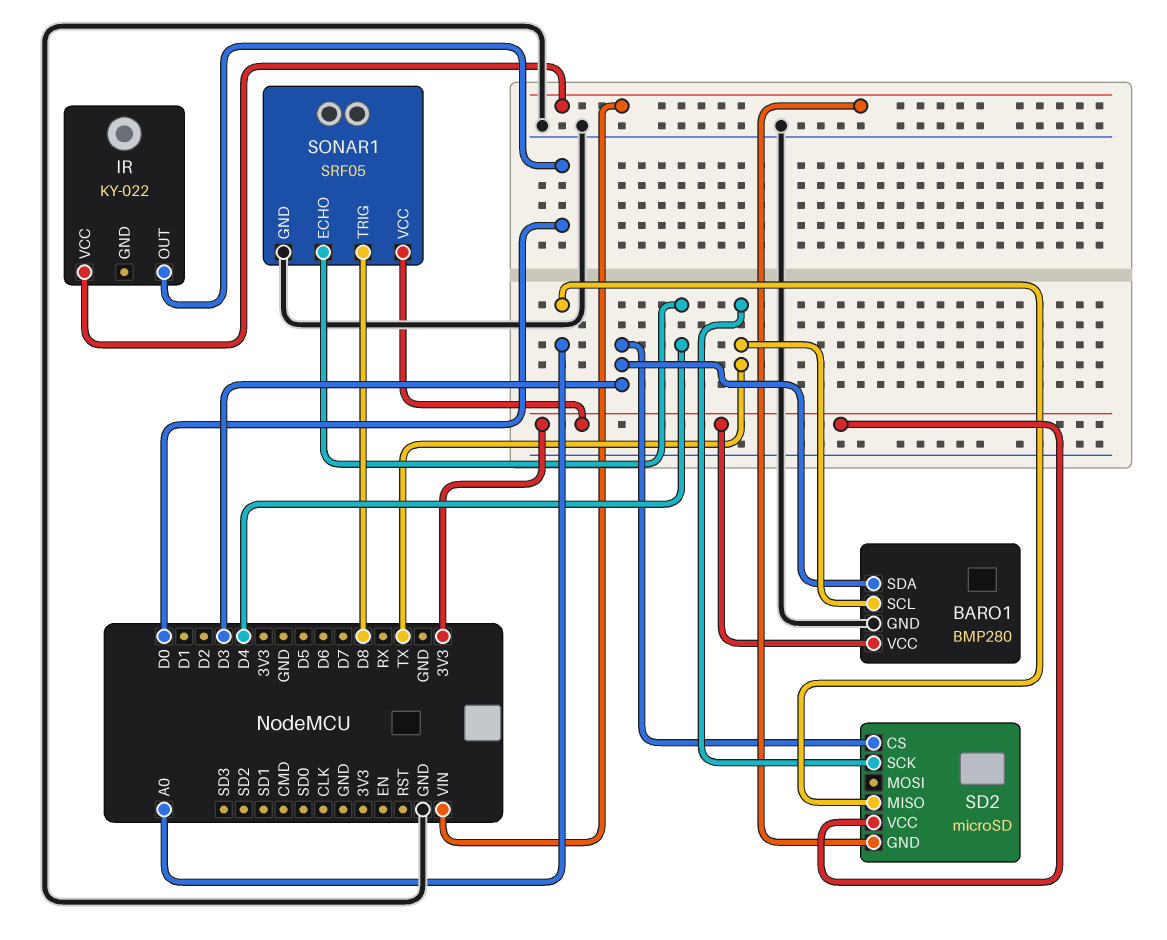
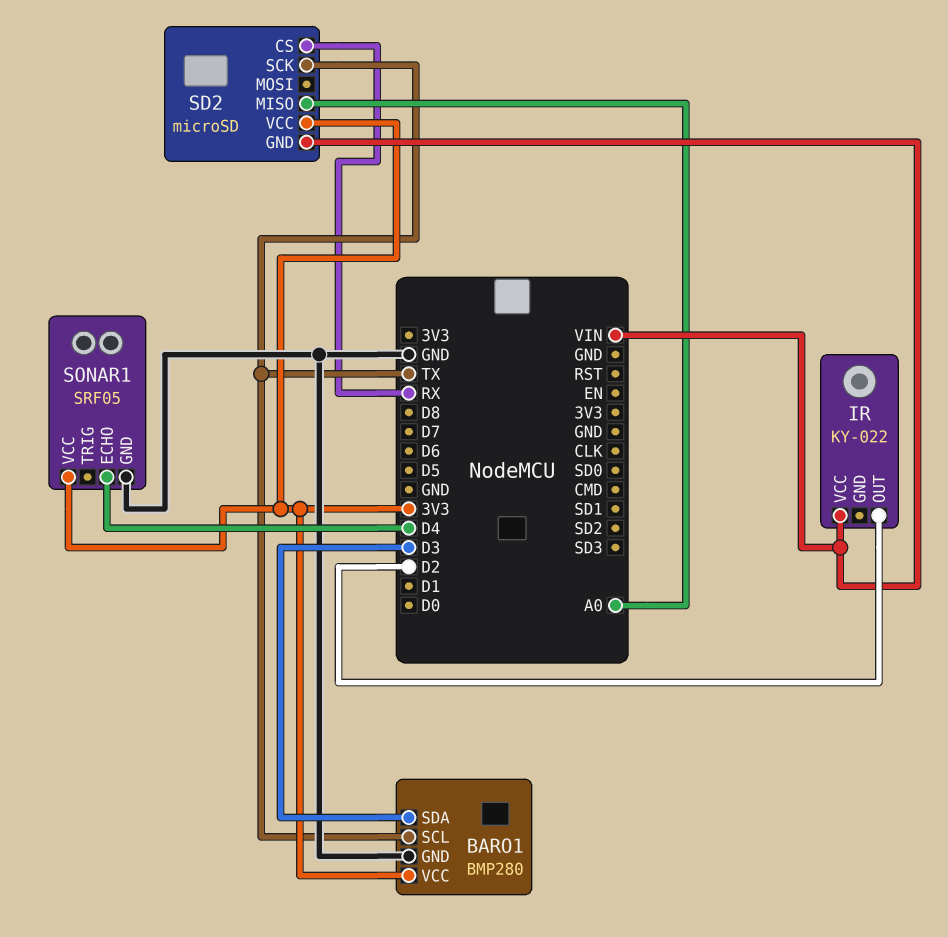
IR pin OUT: D0 -> D2
SD2 pin CS: D3 -> RX
SONAR1 pin TRIG: D8 -> none

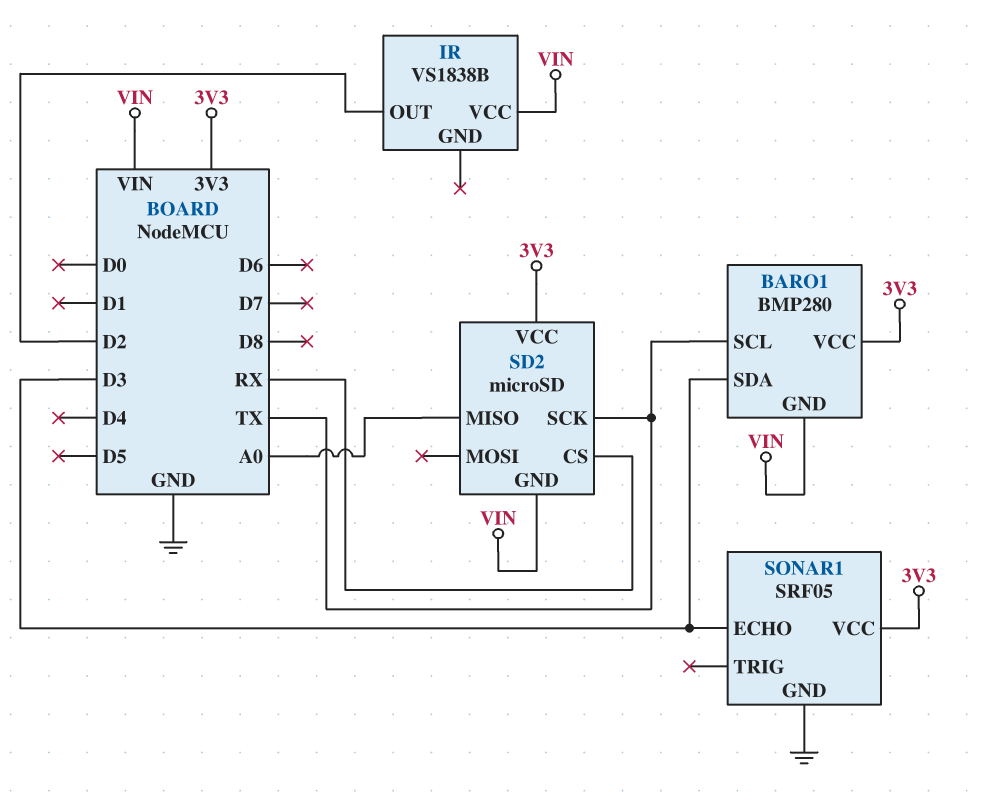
BARO1 pin GND: GND -> VIN
IR: KY-022 -> VS1838B
SONAR1 pin ECHO: D4 -> D3

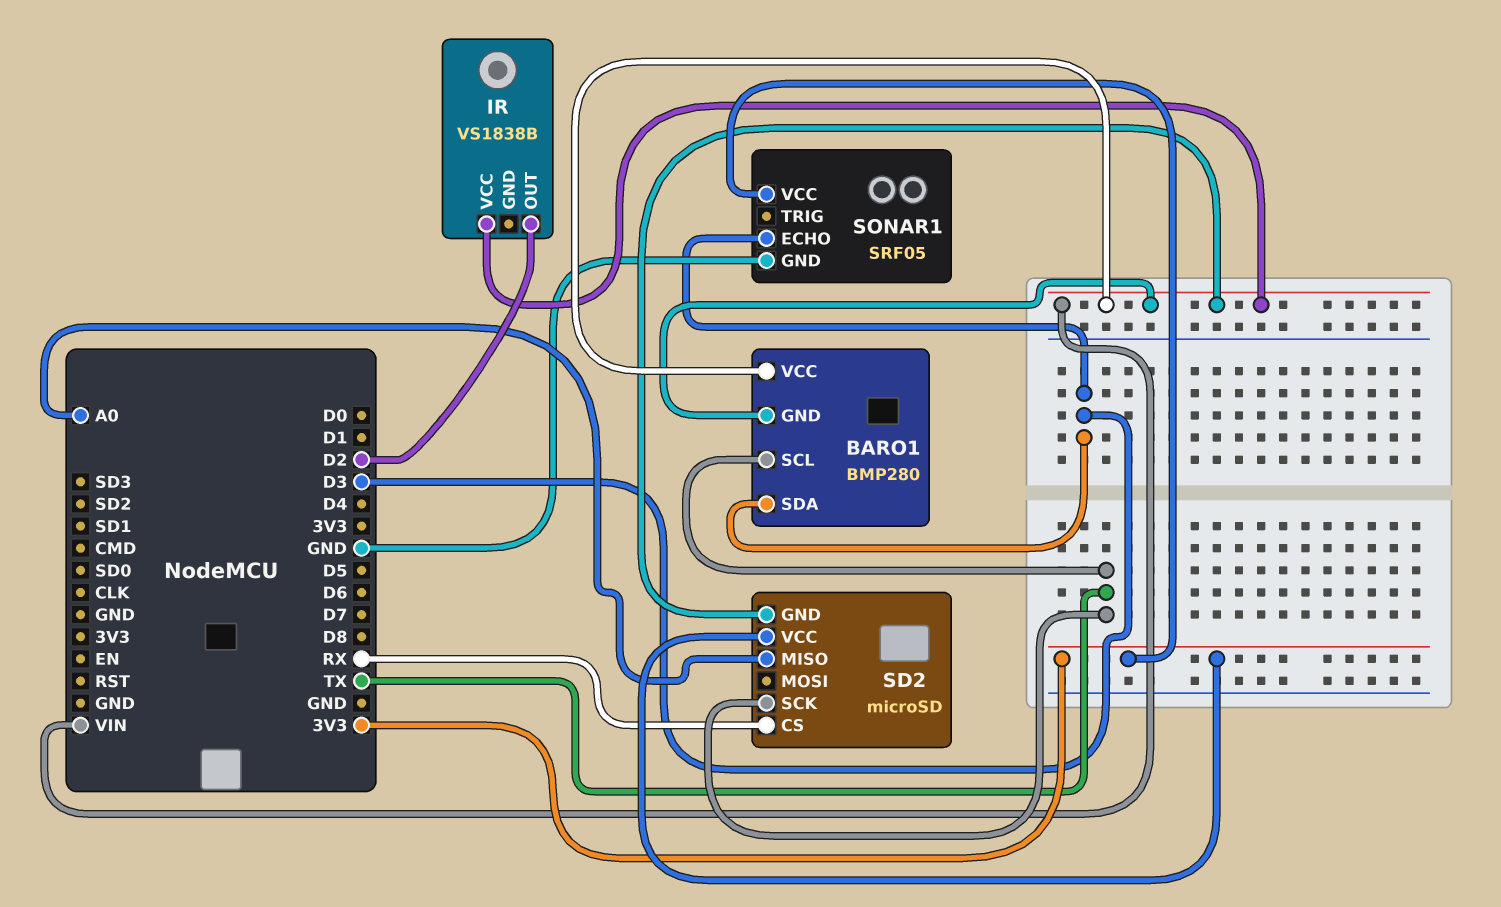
BARO1 pin VCC: 3V3 -> VIN

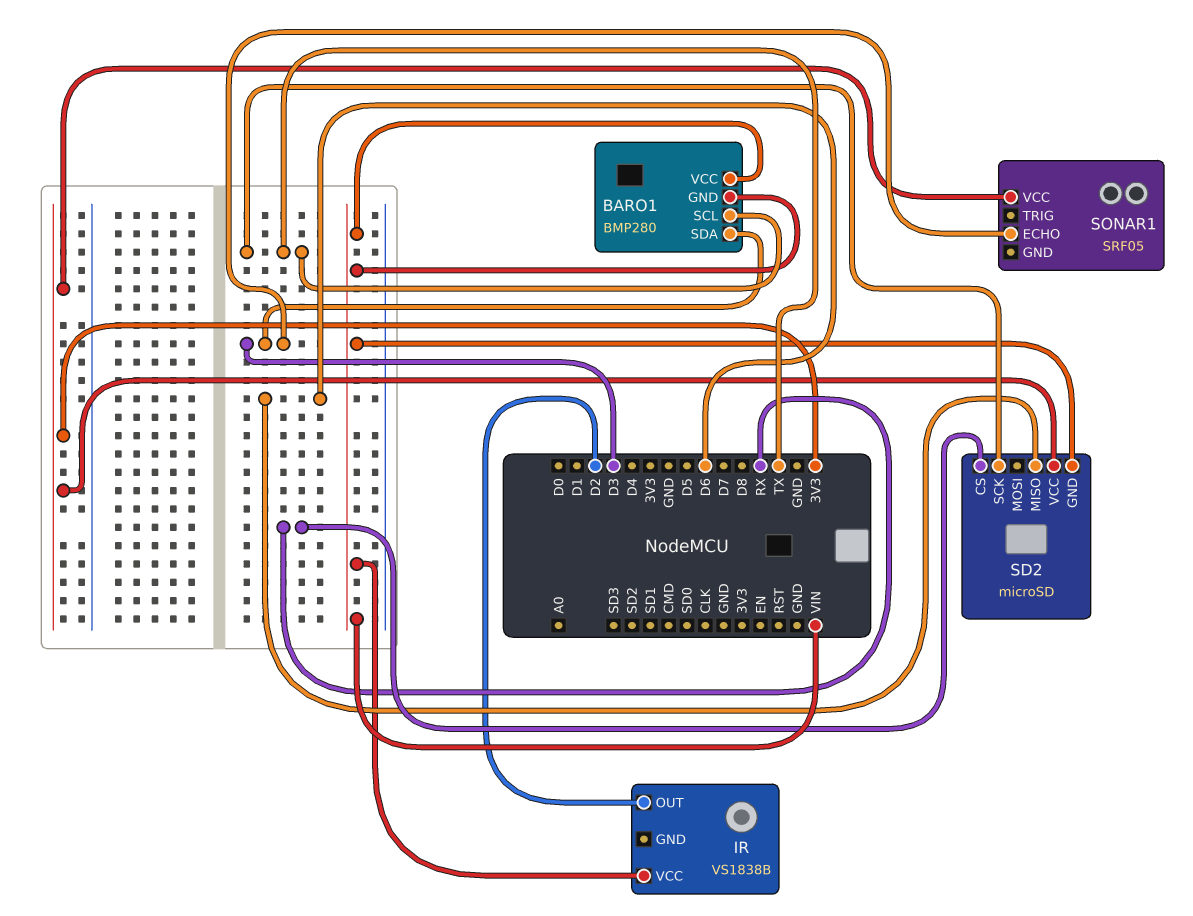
SD2 pin MISO: A0 -> D6
SONAR1 pin GND: GND -> none

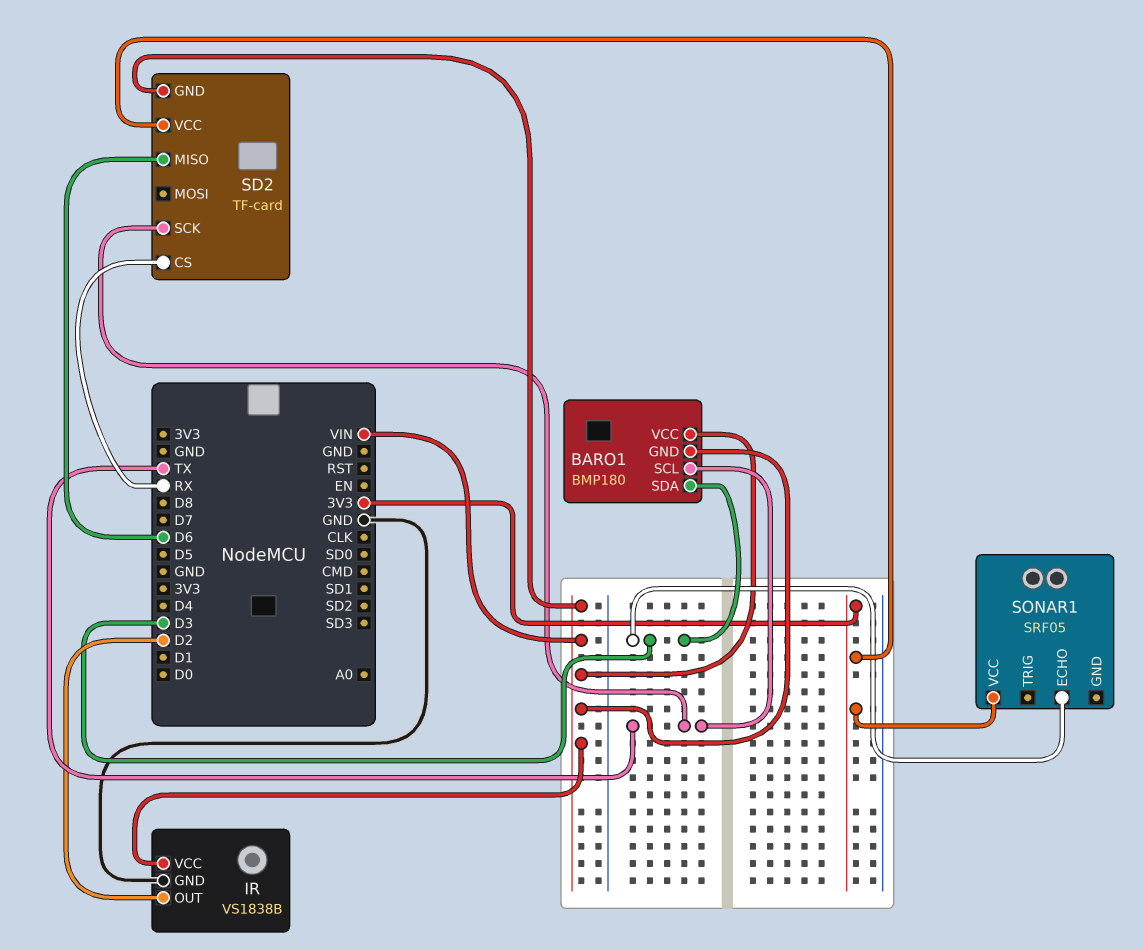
BARO1: BMP280 -> BMP180
IR pin GND: none -> GND
SD2: microSD -> TF-card

